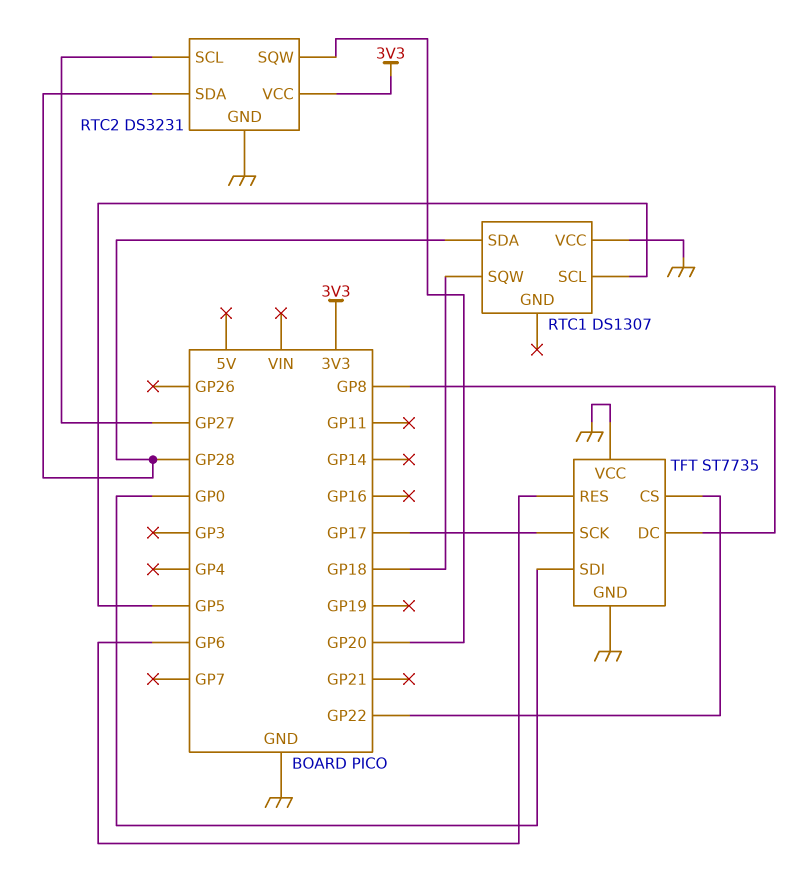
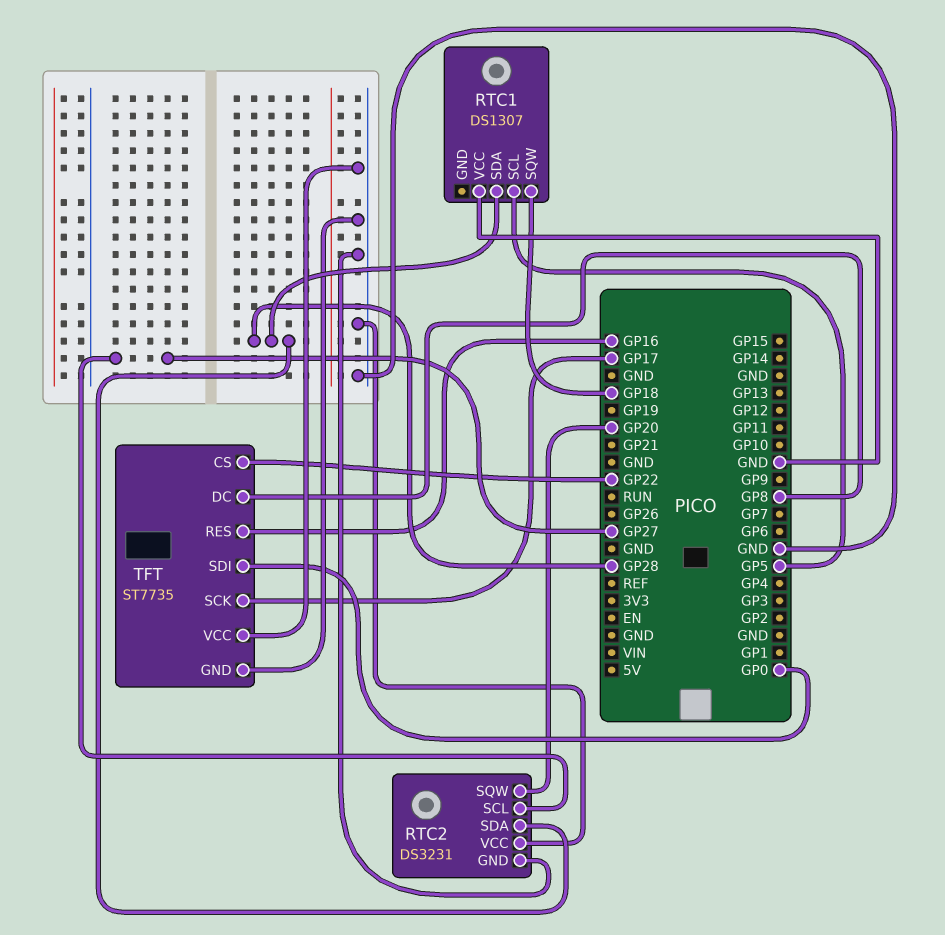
RTC2 pin VCC: 3V3 -> GND
TFT pin RES: GP6 -> GP16

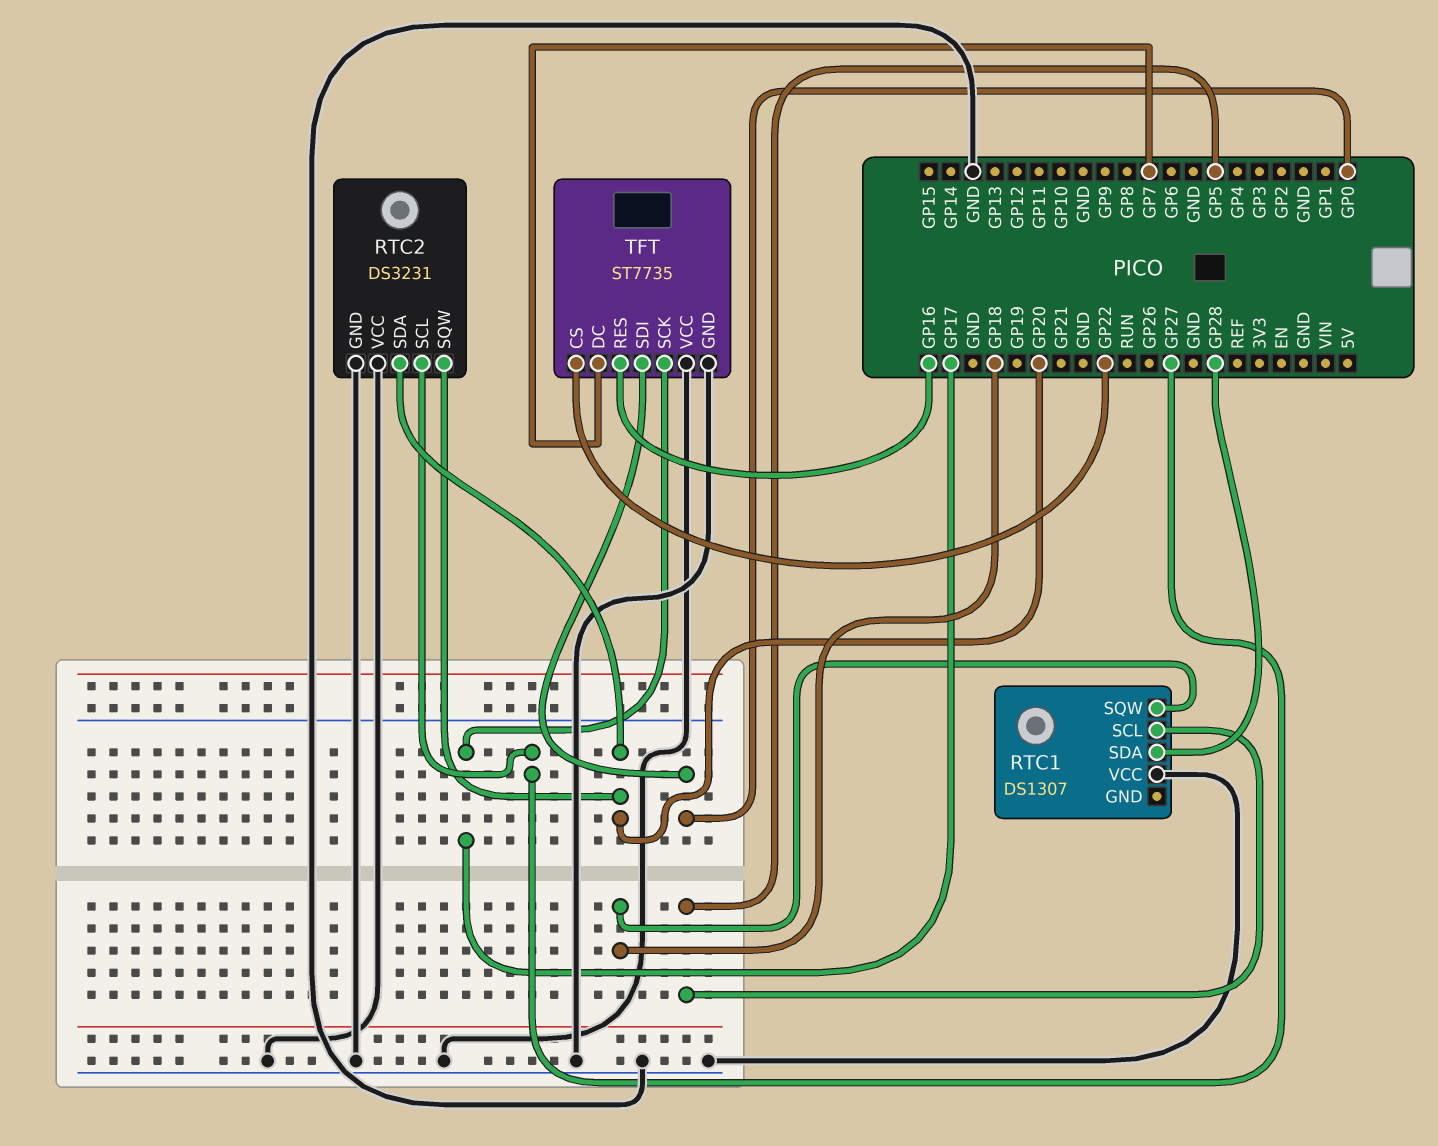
RTC2 pin SDA: GP28 -> GP20
TFT pin DC: GP8 -> GP7

